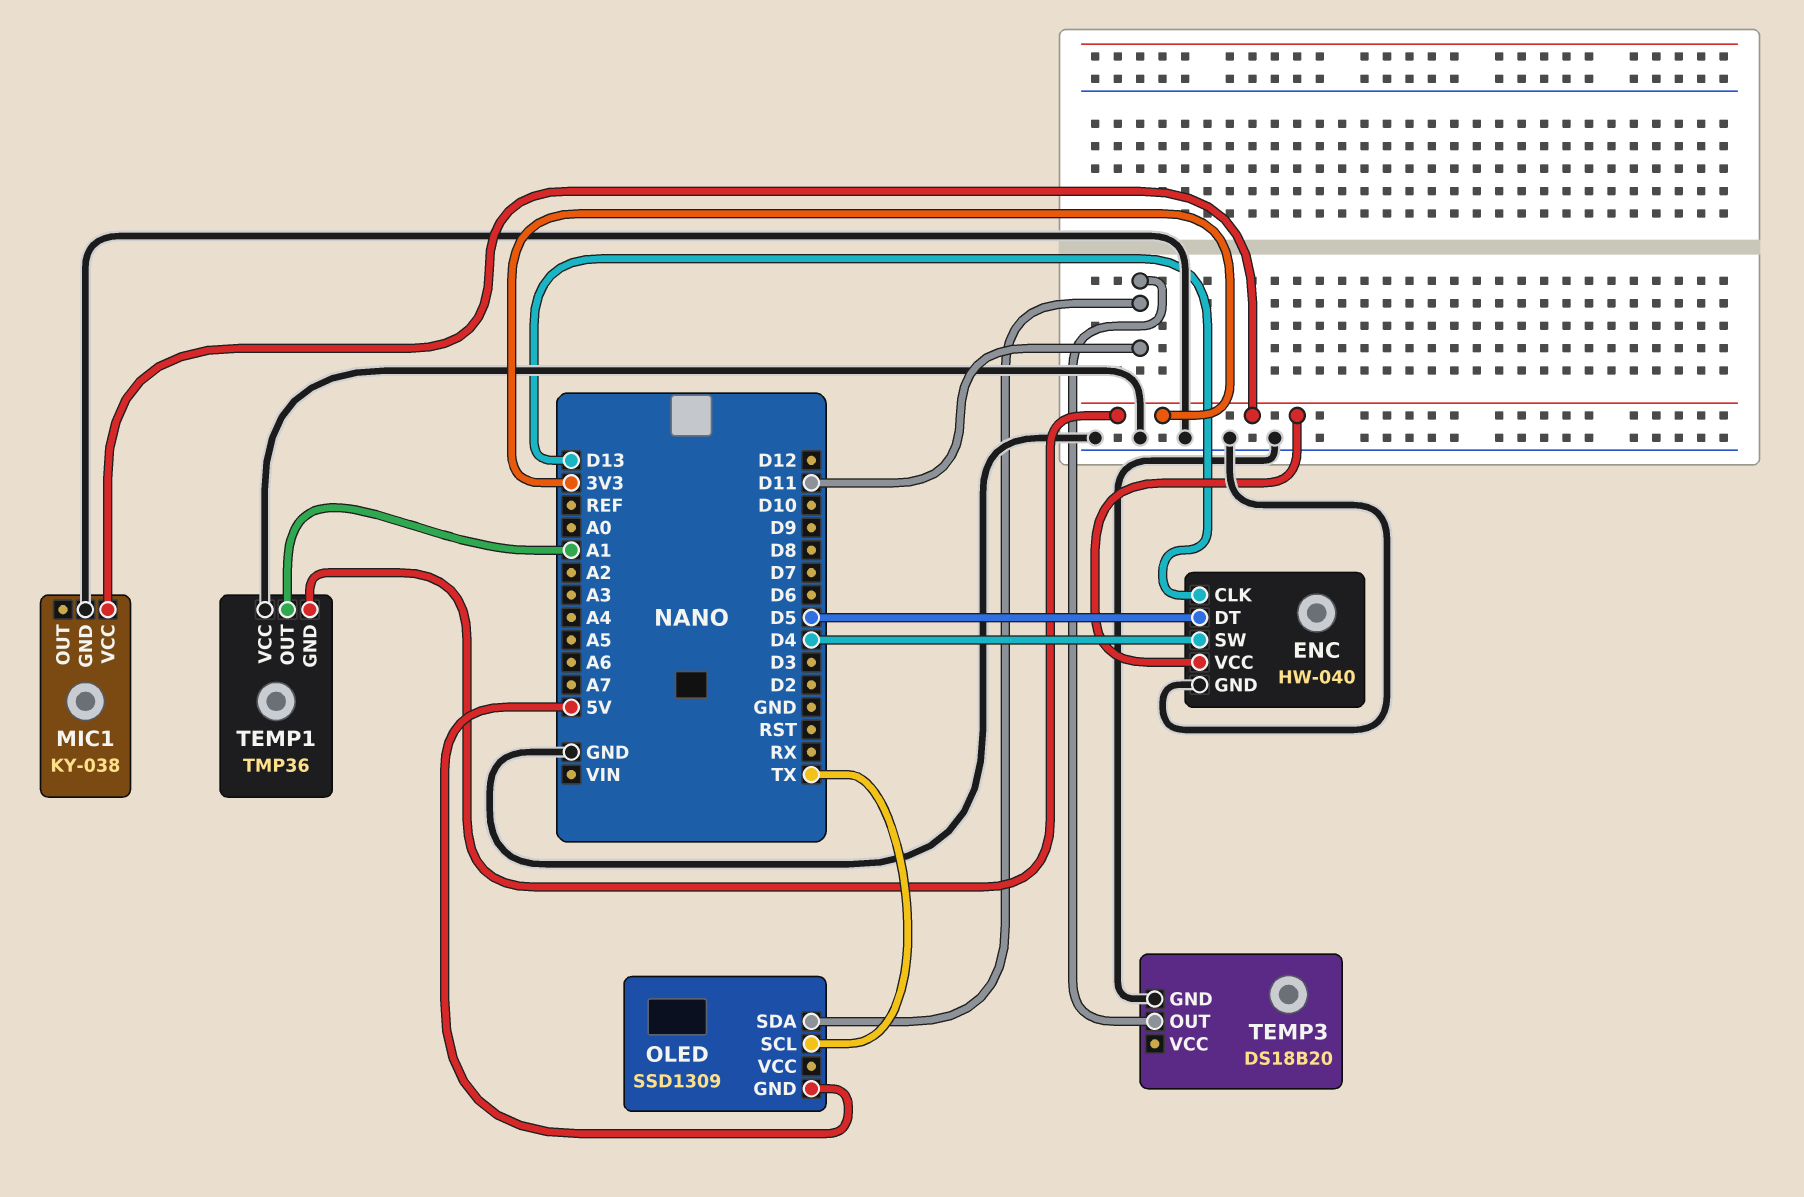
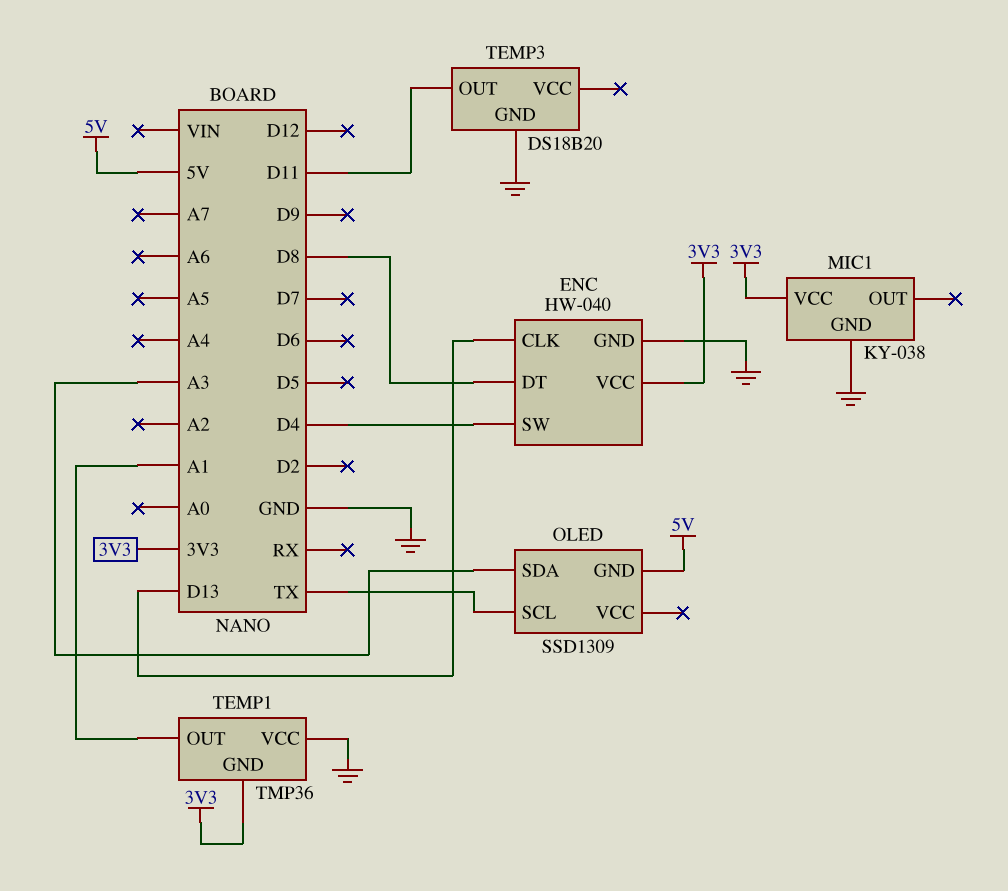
ENC pin DT: D5 -> D8
OLED pin SDA: D11 -> A3

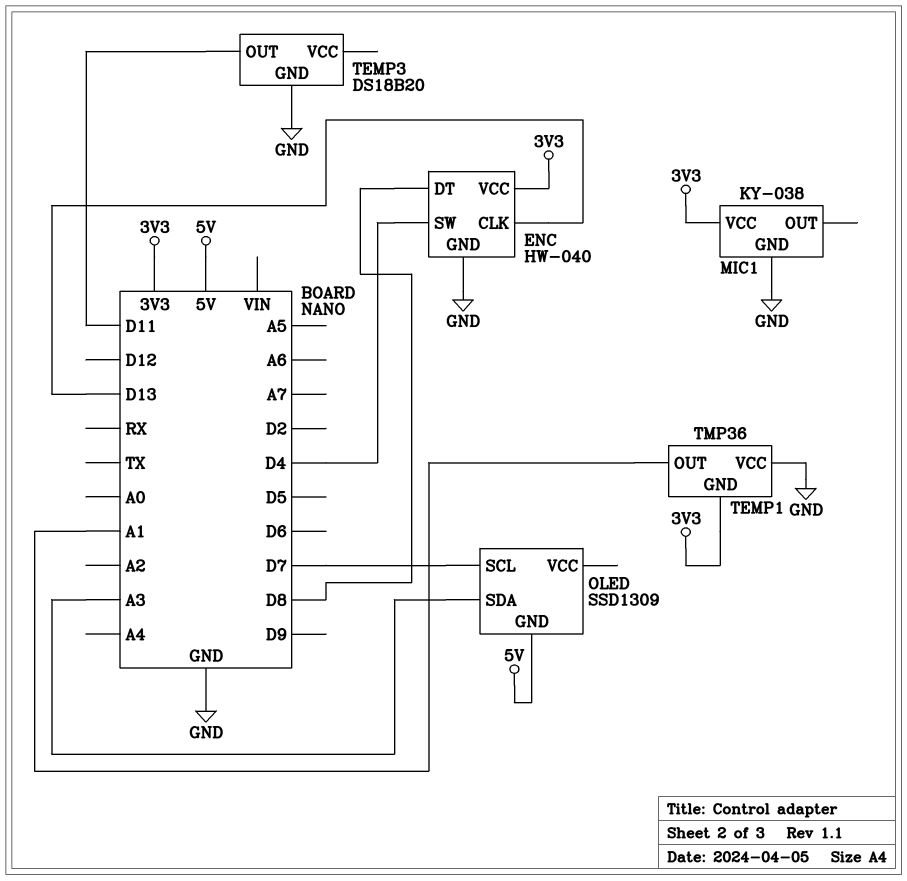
OLED pin SCL: TX -> D7

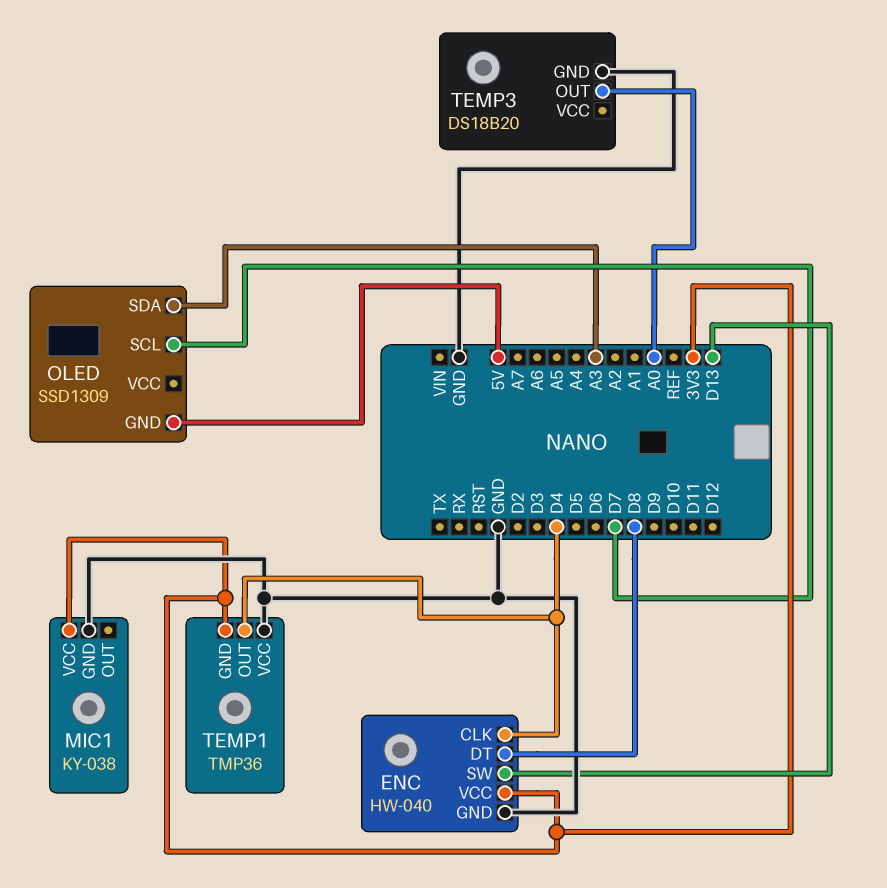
ENC pin CLK: D13 -> D4
ENC pin SW: D4 -> D13
TEMP1 pin OUT: A1 -> D4
TEMP3 pin OUT: D11 -> A0

